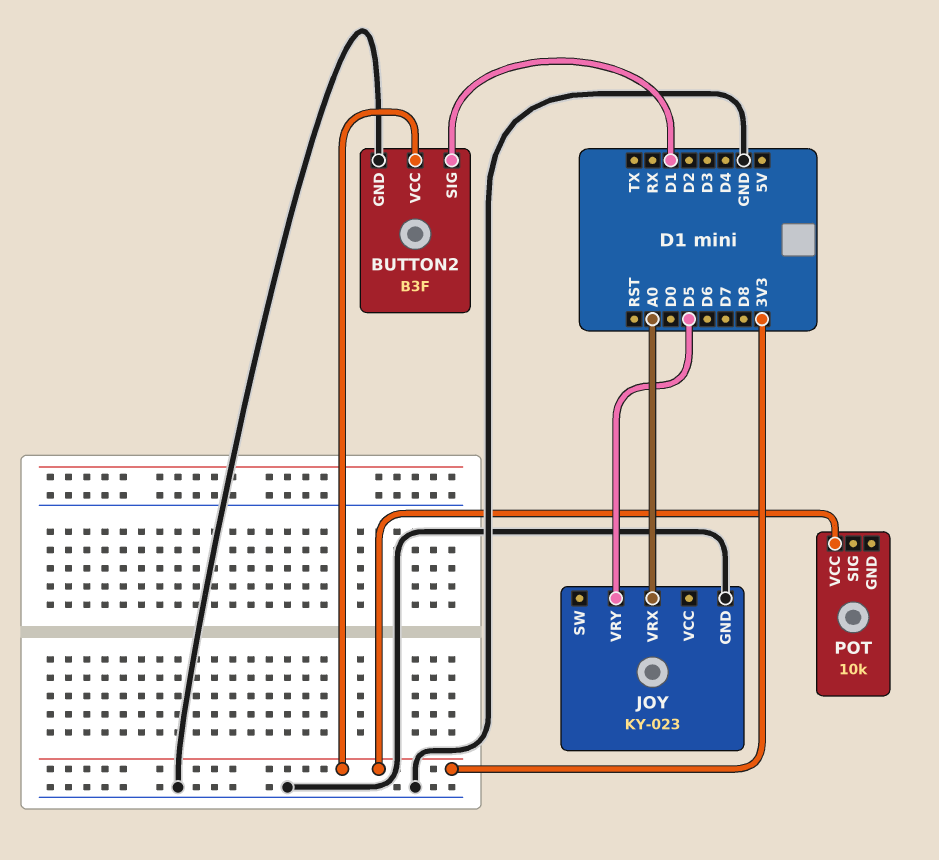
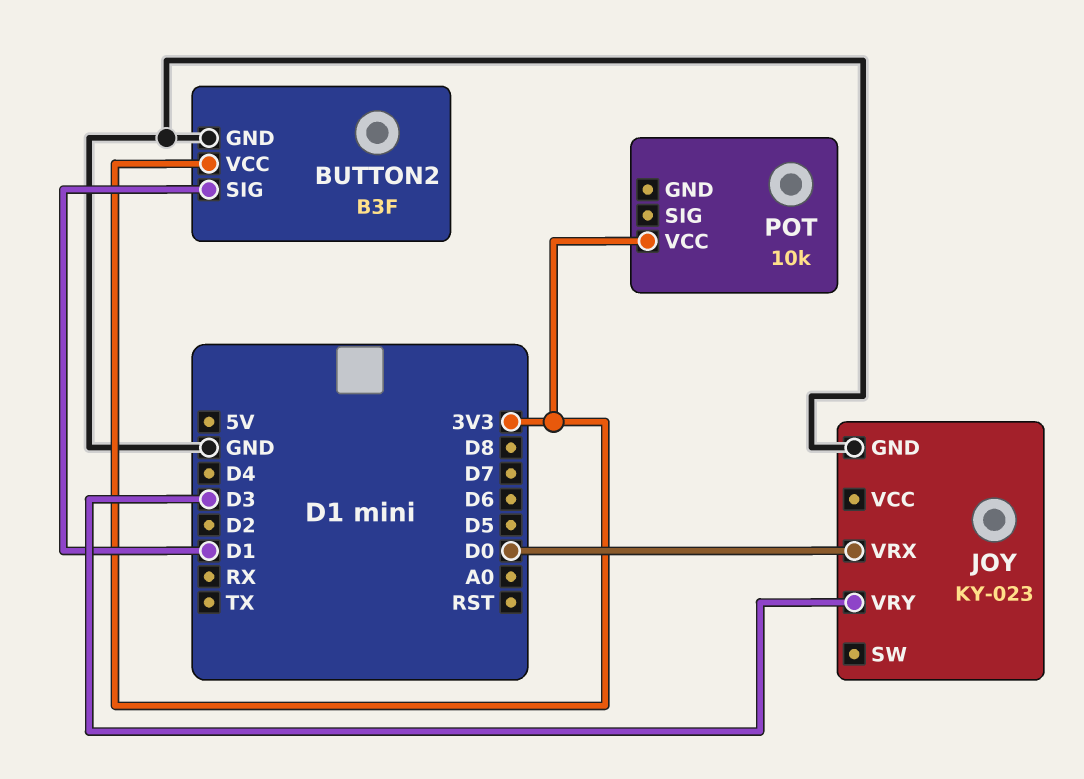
JOY pin VRX: A0 -> D0
JOY pin VRY: D5 -> D3

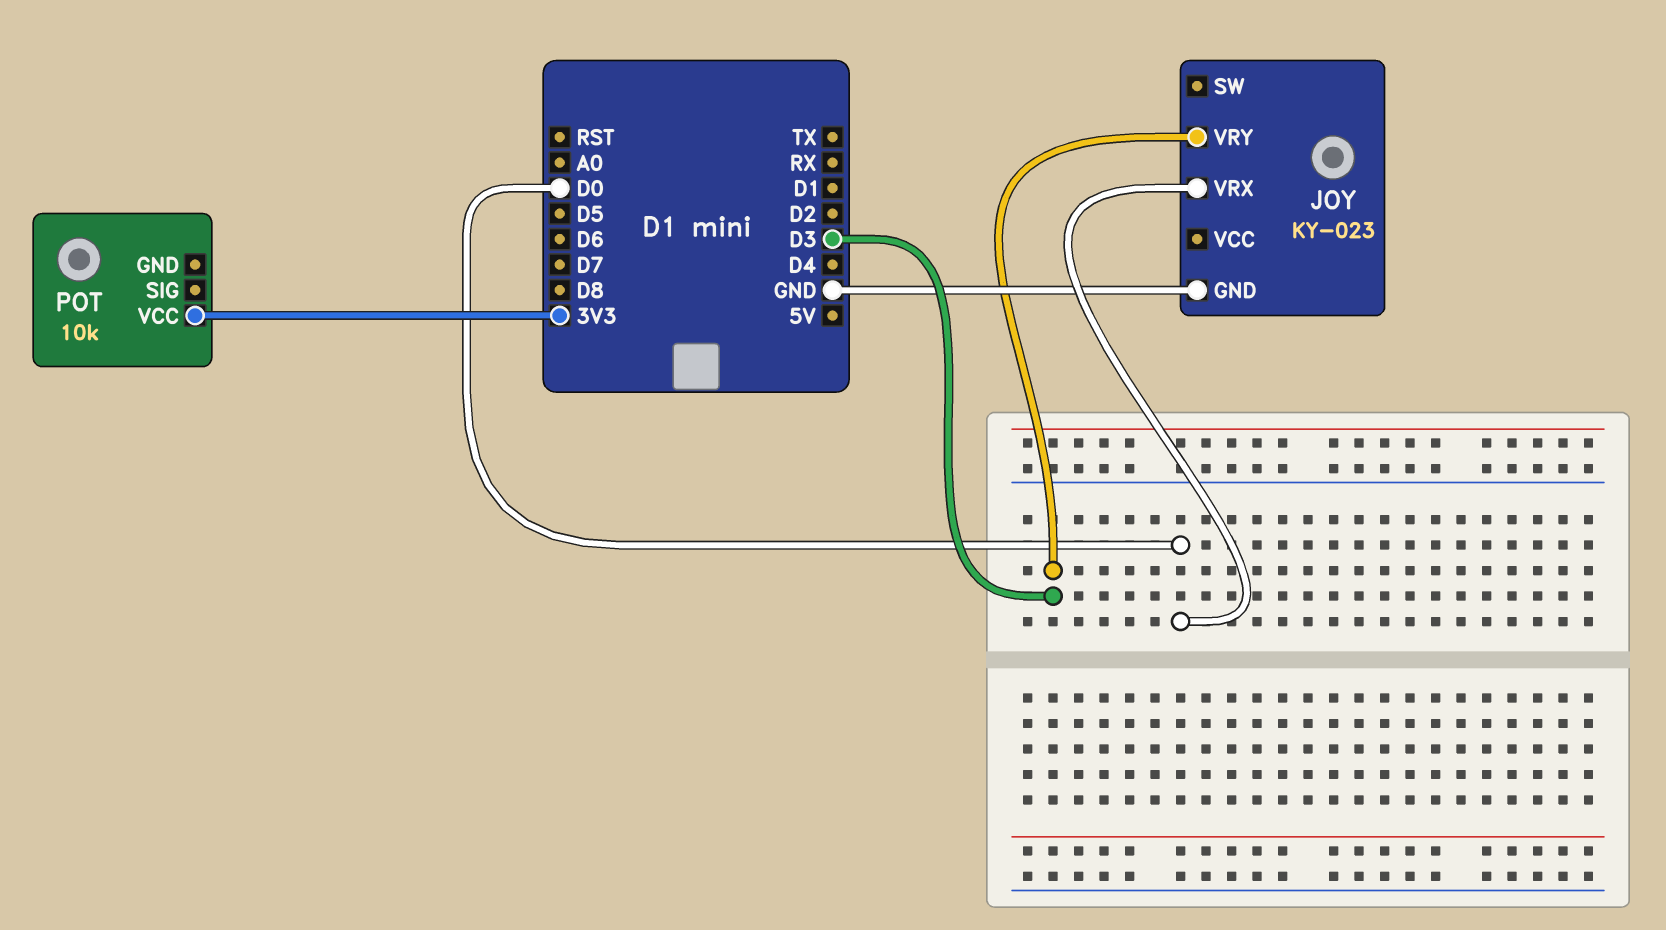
BUTTON2: B3F -> none
BUTTON2 pin GND: GND -> none
BUTTON2 pin SIG: D1 -> none
BUTTON2 pin VCC: 3V3 -> none

